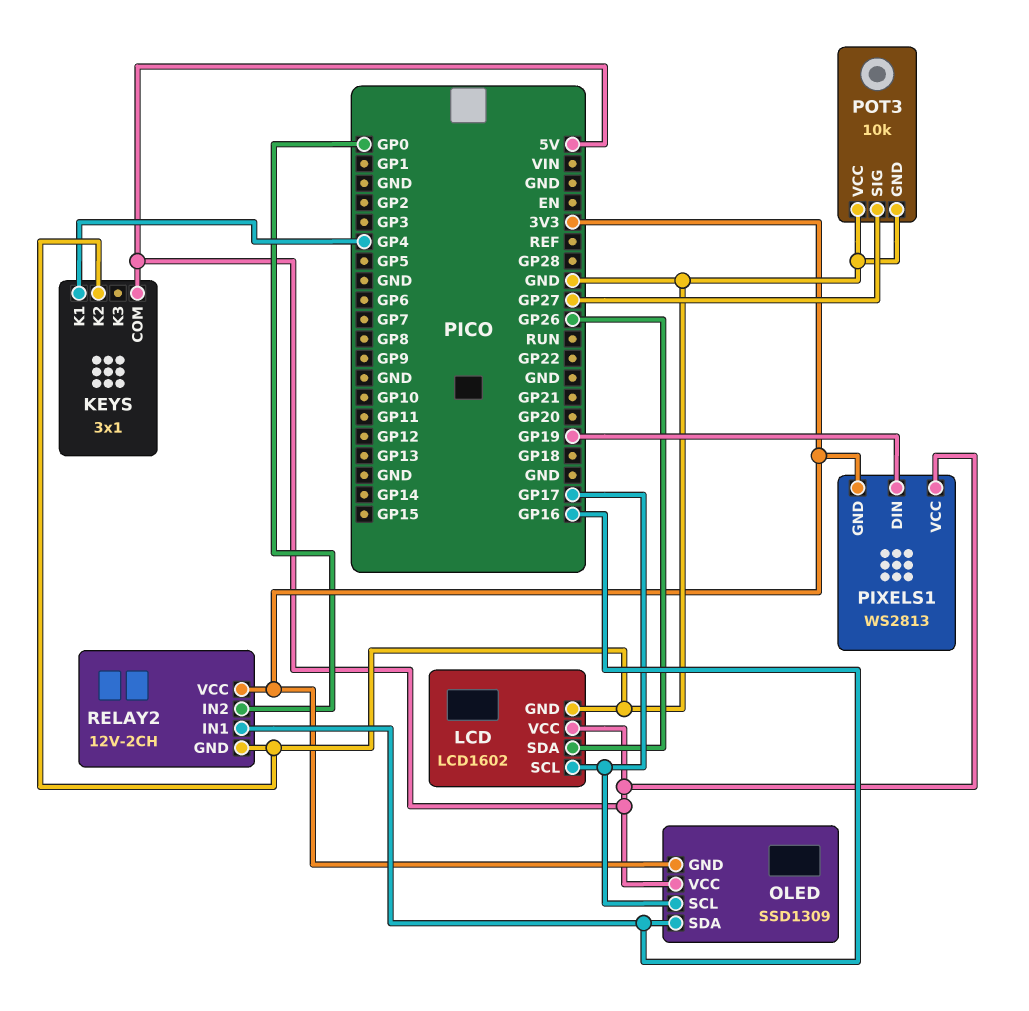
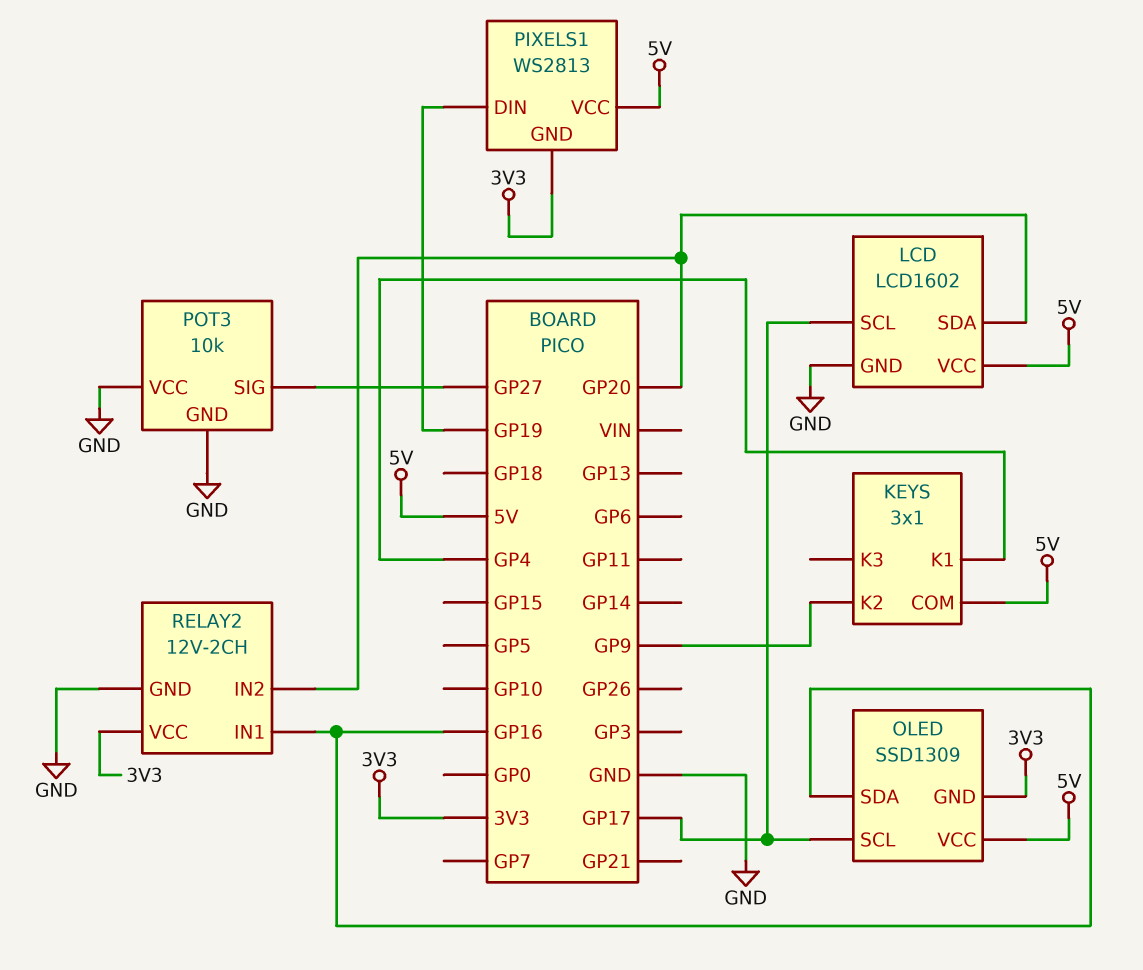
KEYS pin K2: GND -> GP9
LCD pin SDA: GP26 -> GP20
RELAY2 pin IN2: GP0 -> GP20

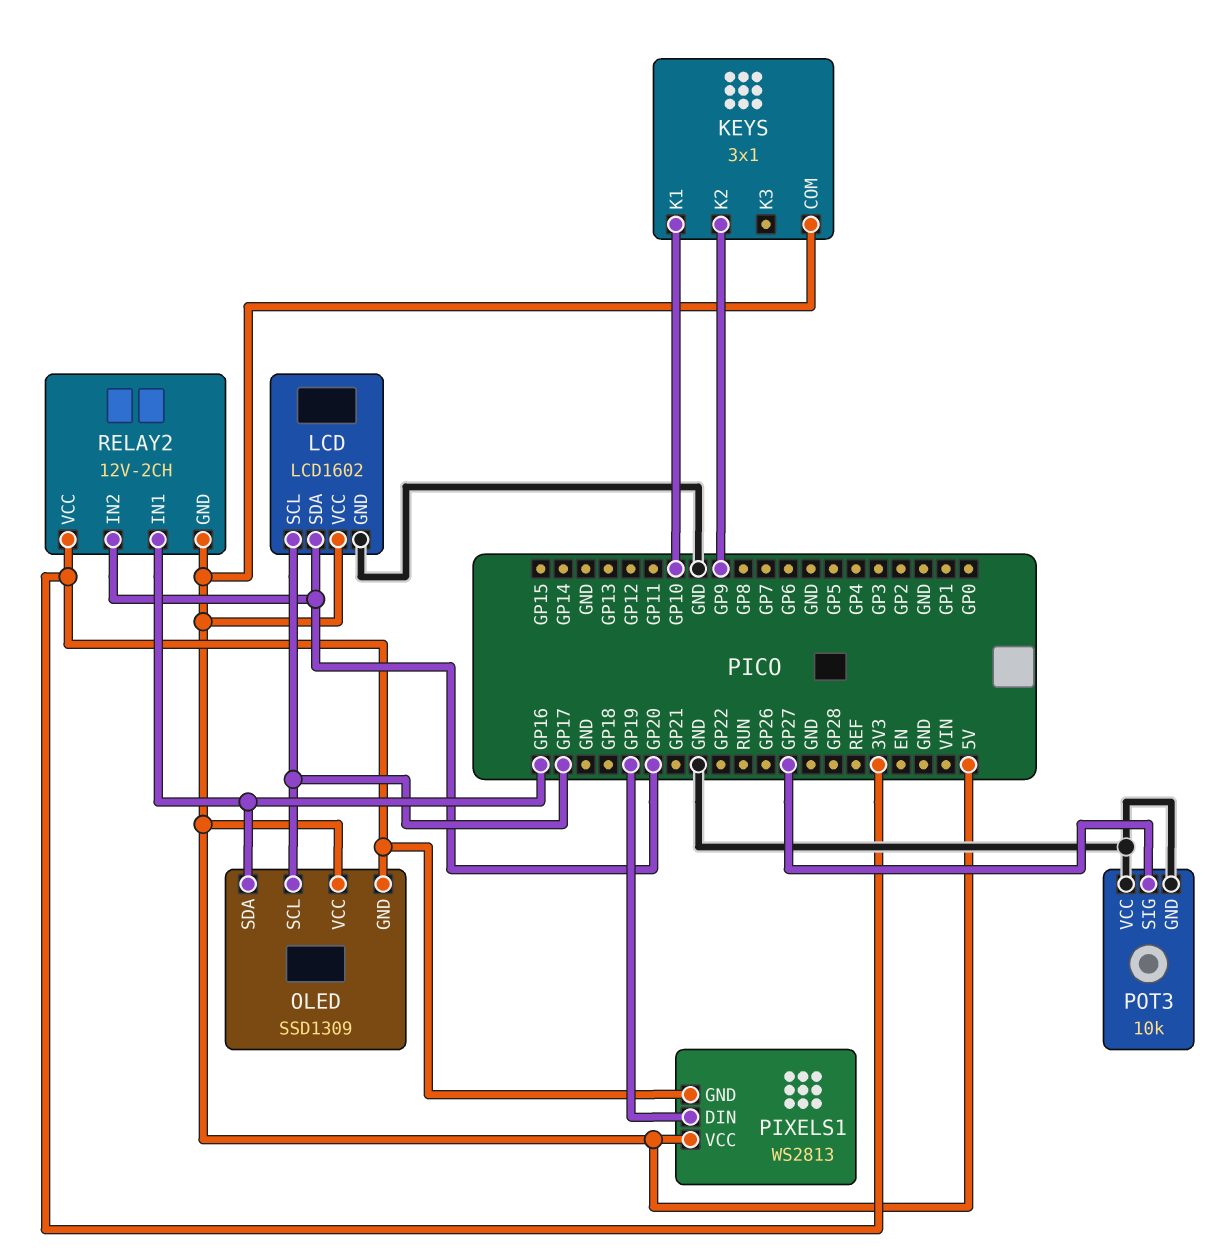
KEYS pin K1: GP4 -> GP10
RELAY2 pin GND: GND -> 5V

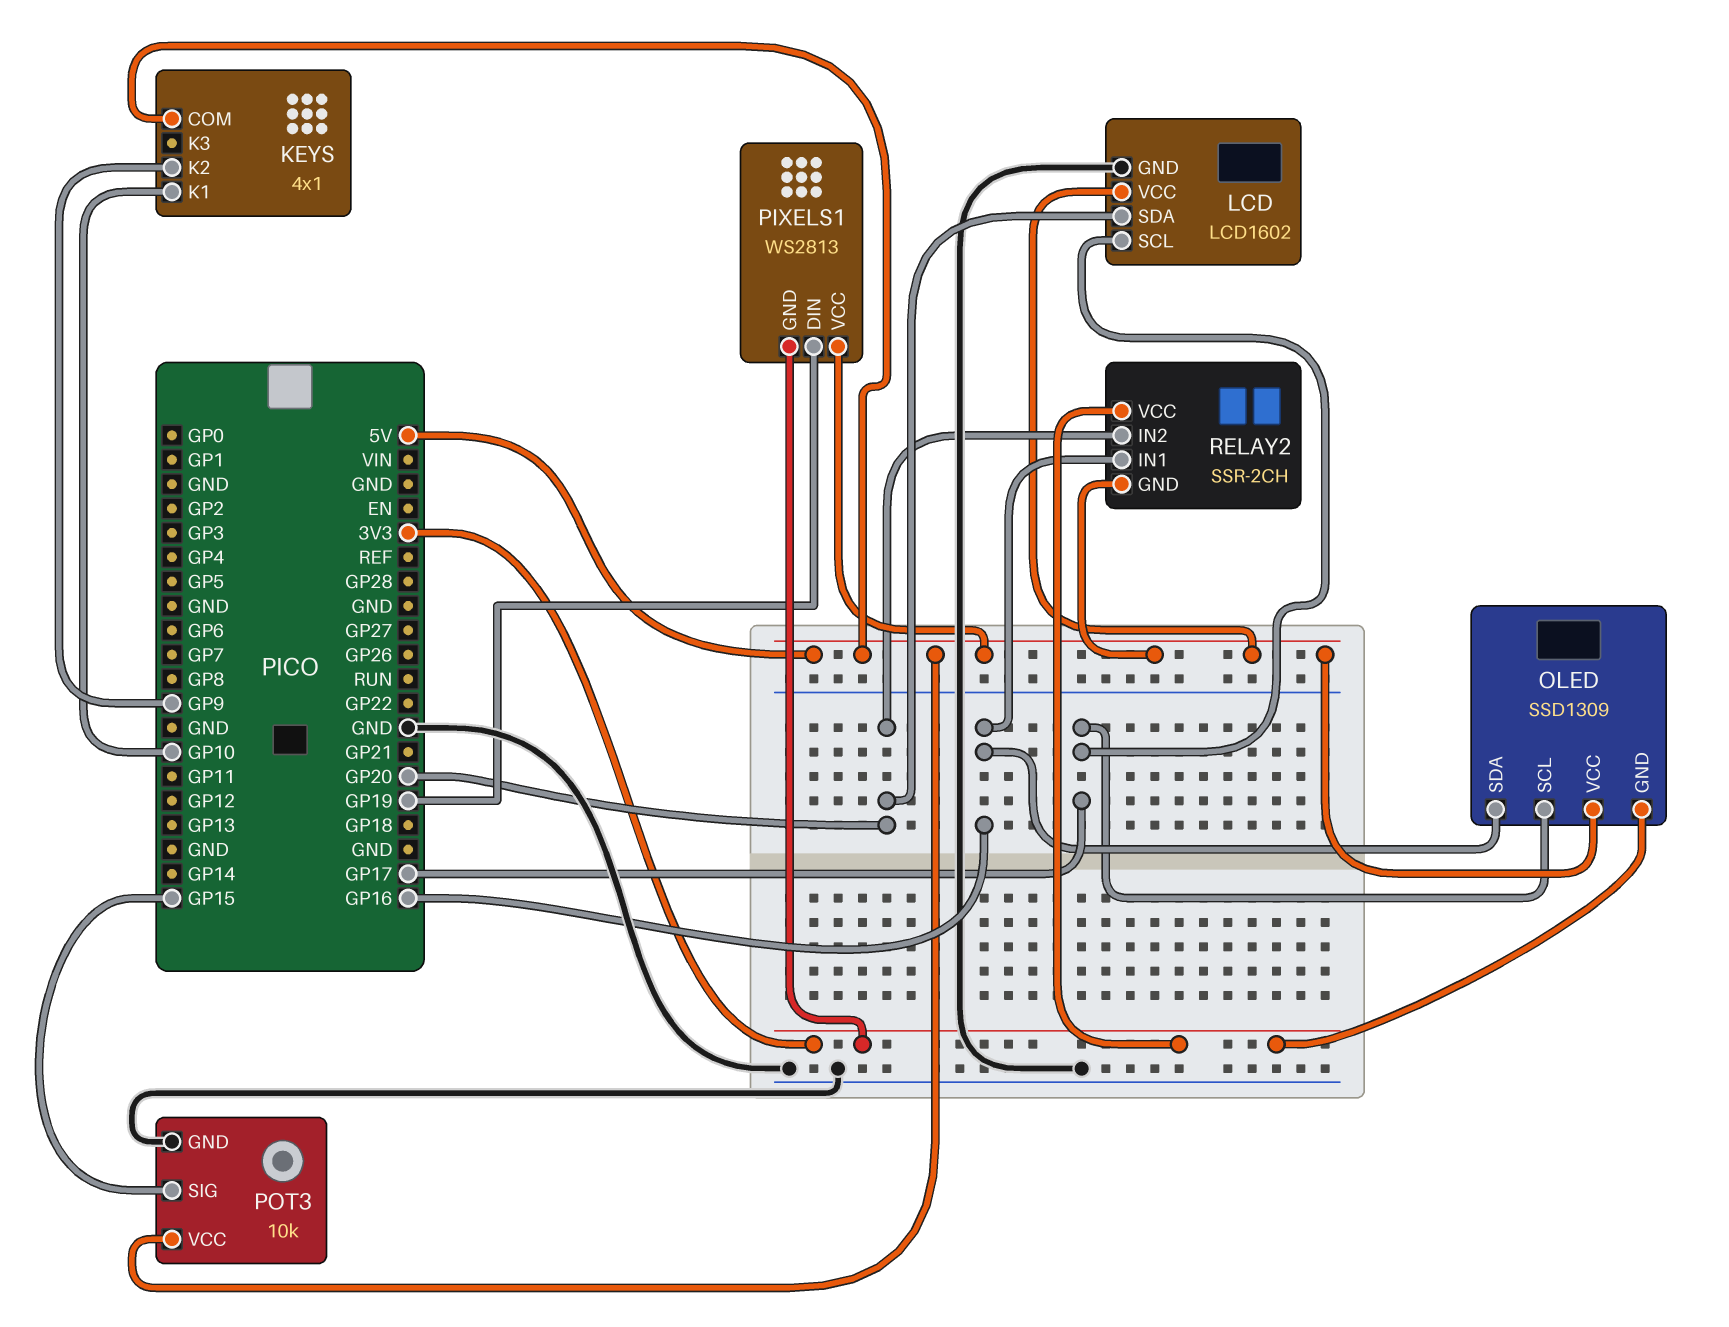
KEYS: 3x1 -> 4x1
POT3 pin SIG: GP27 -> GP15
POT3 pin VCC: GND -> 5V
RELAY2: 12V-2CH -> SSR-2CH

